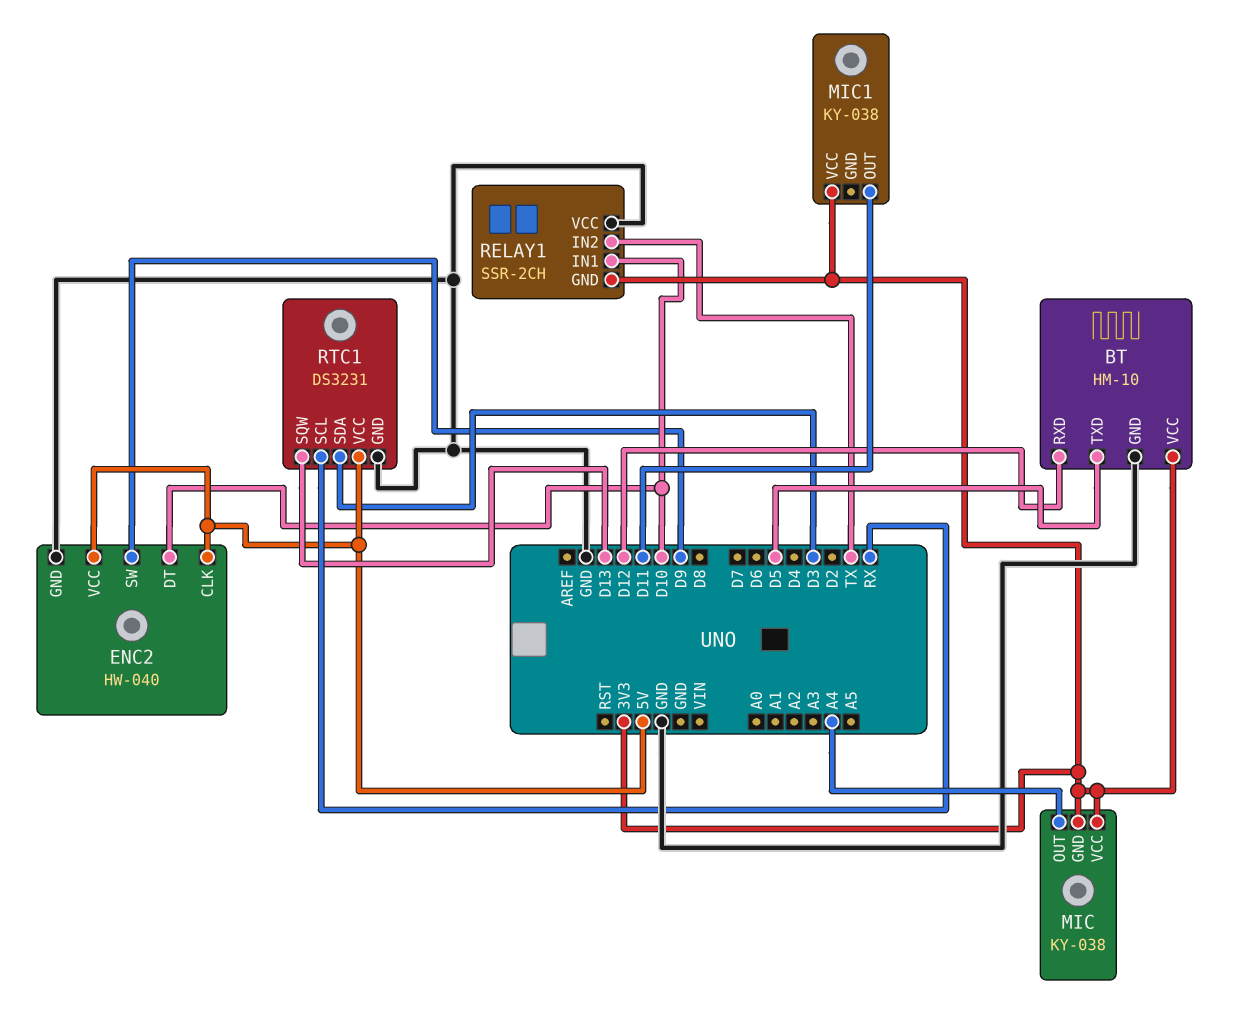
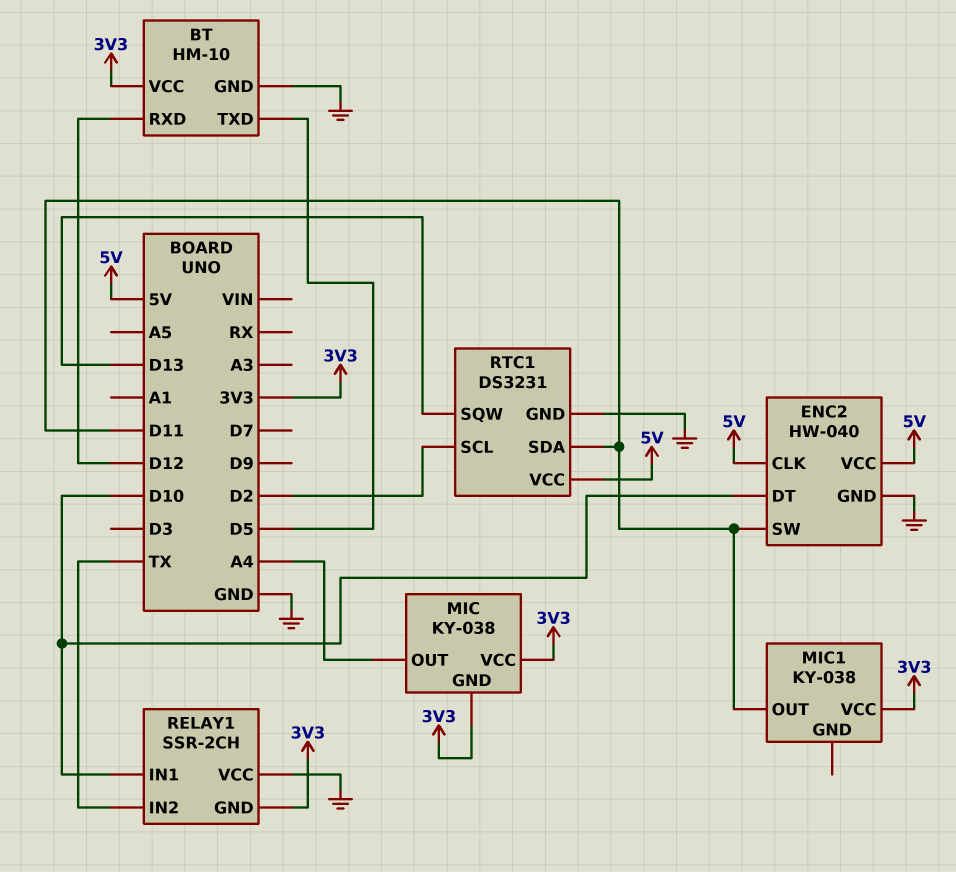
ENC2 pin SW: D9 -> D11
RTC1 pin SCL: RX -> D2
RTC1 pin SDA: D3 -> D11

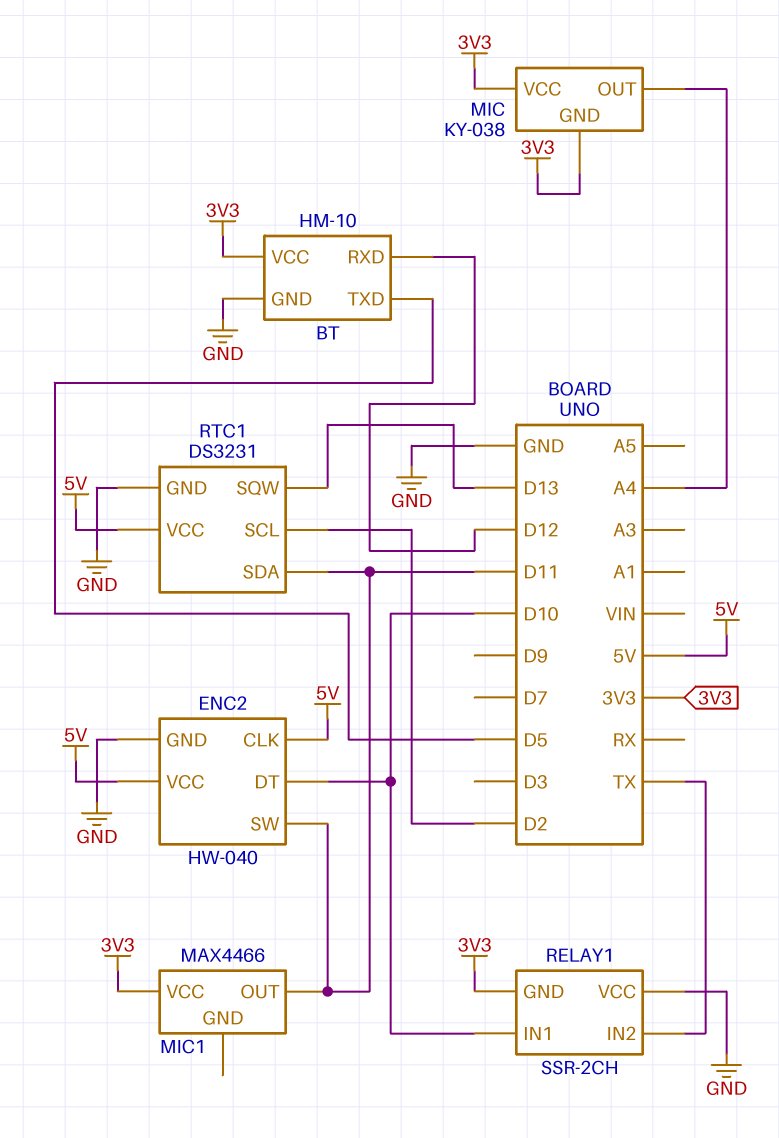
MIC1: KY-038 -> MAX4466

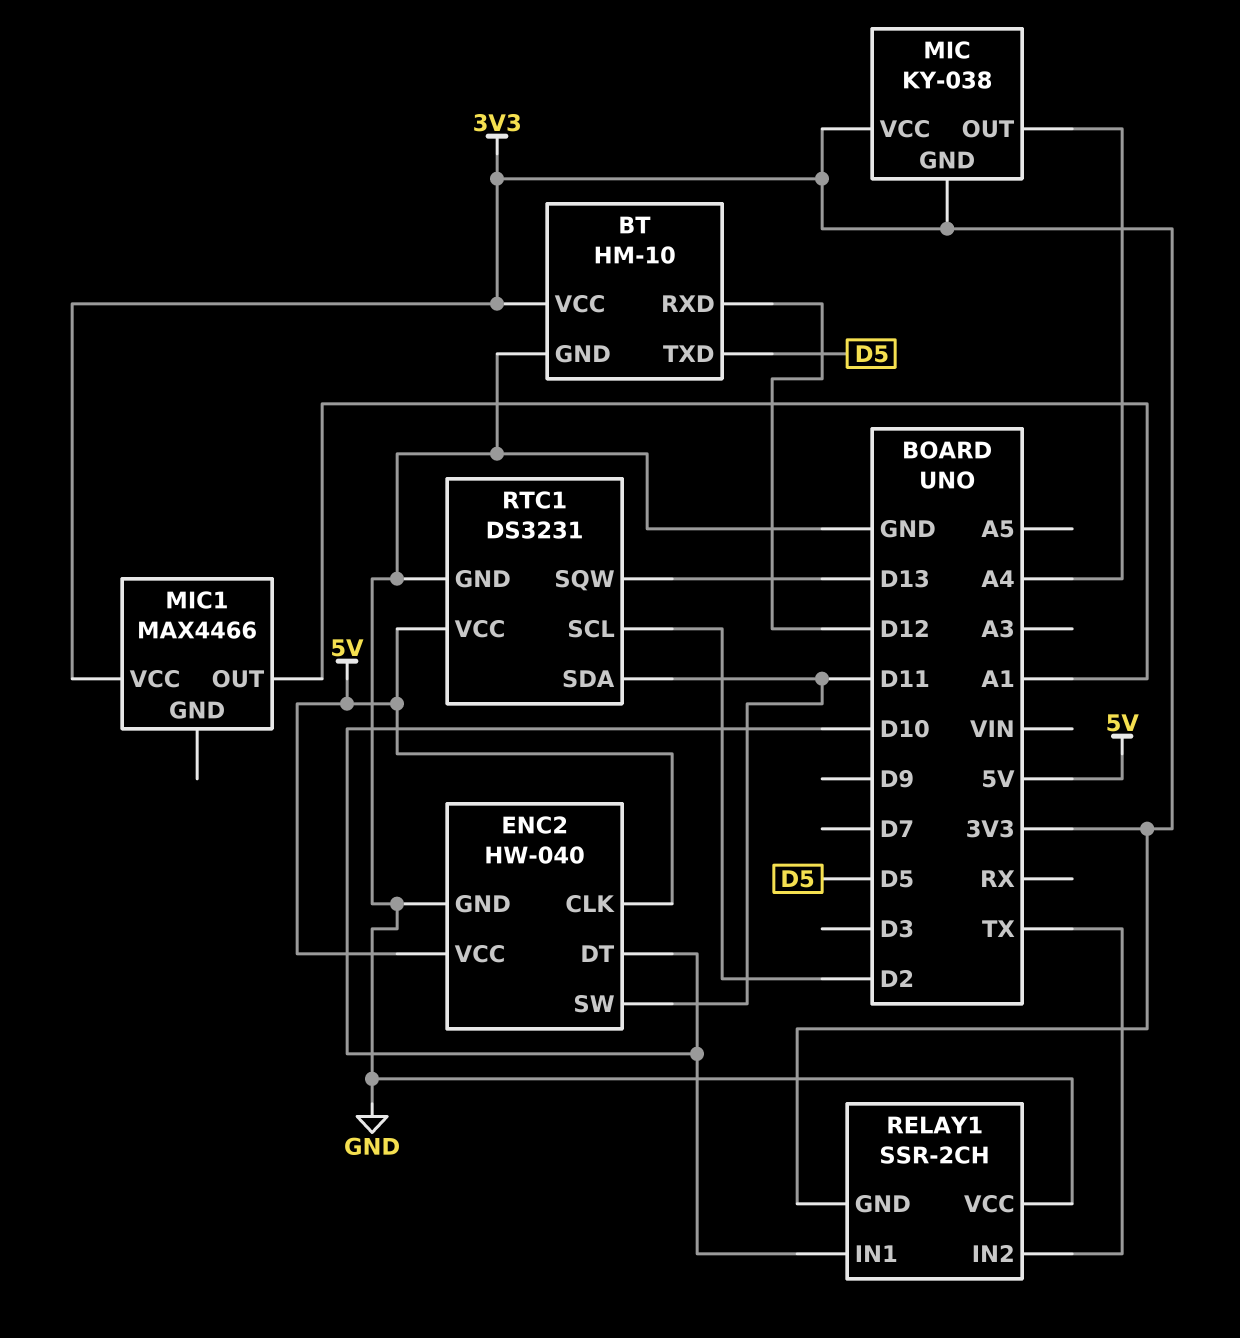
MIC1 pin OUT: D11 -> A1

